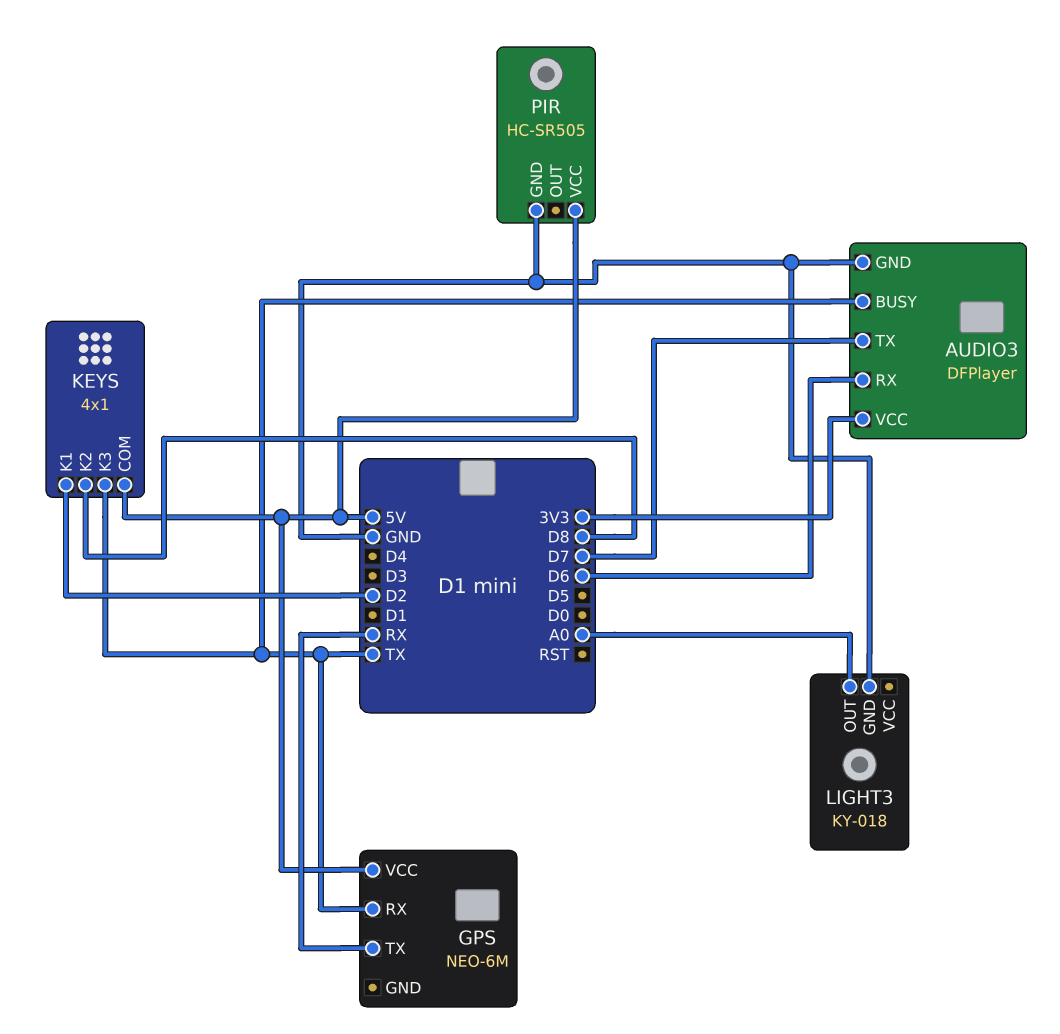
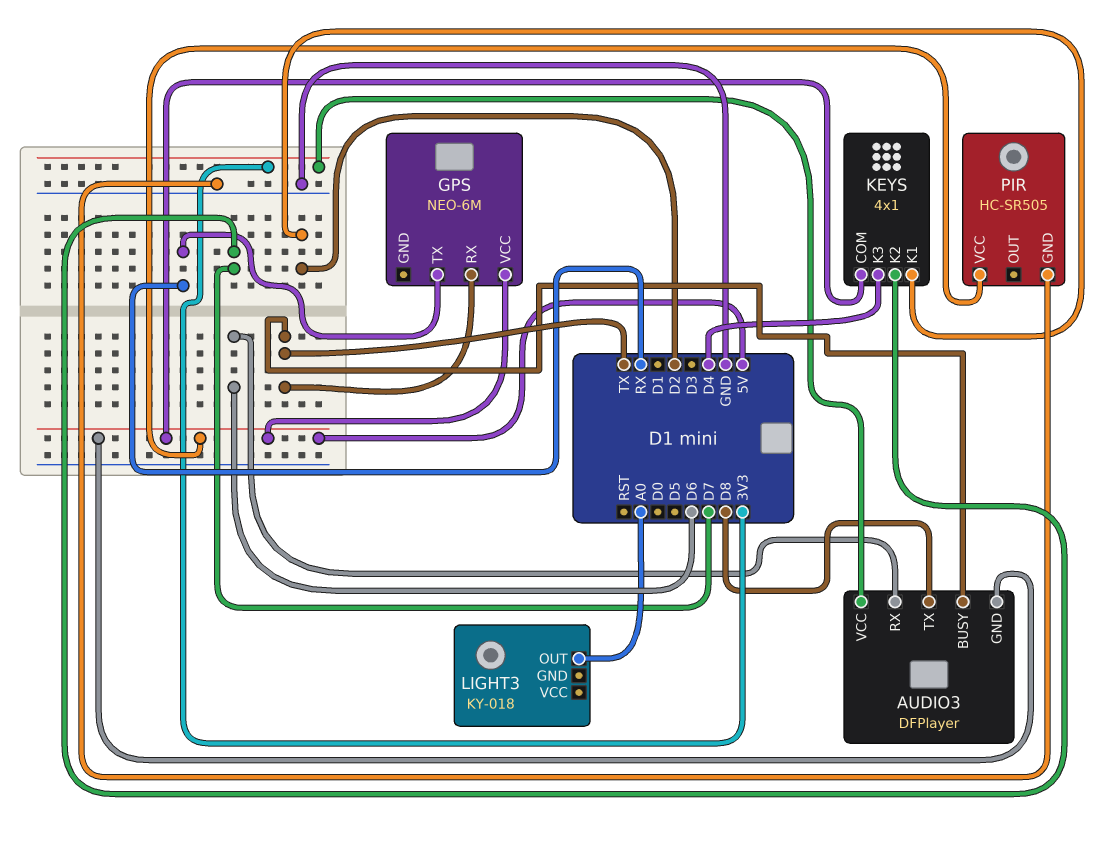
AUDIO3 pin GND: GND -> 5V
AUDIO3 pin TX: D7 -> D8
KEYS pin K2: D8 -> D7
KEYS pin K3: TX -> D4
LIGHT3 pin GND: GND -> none

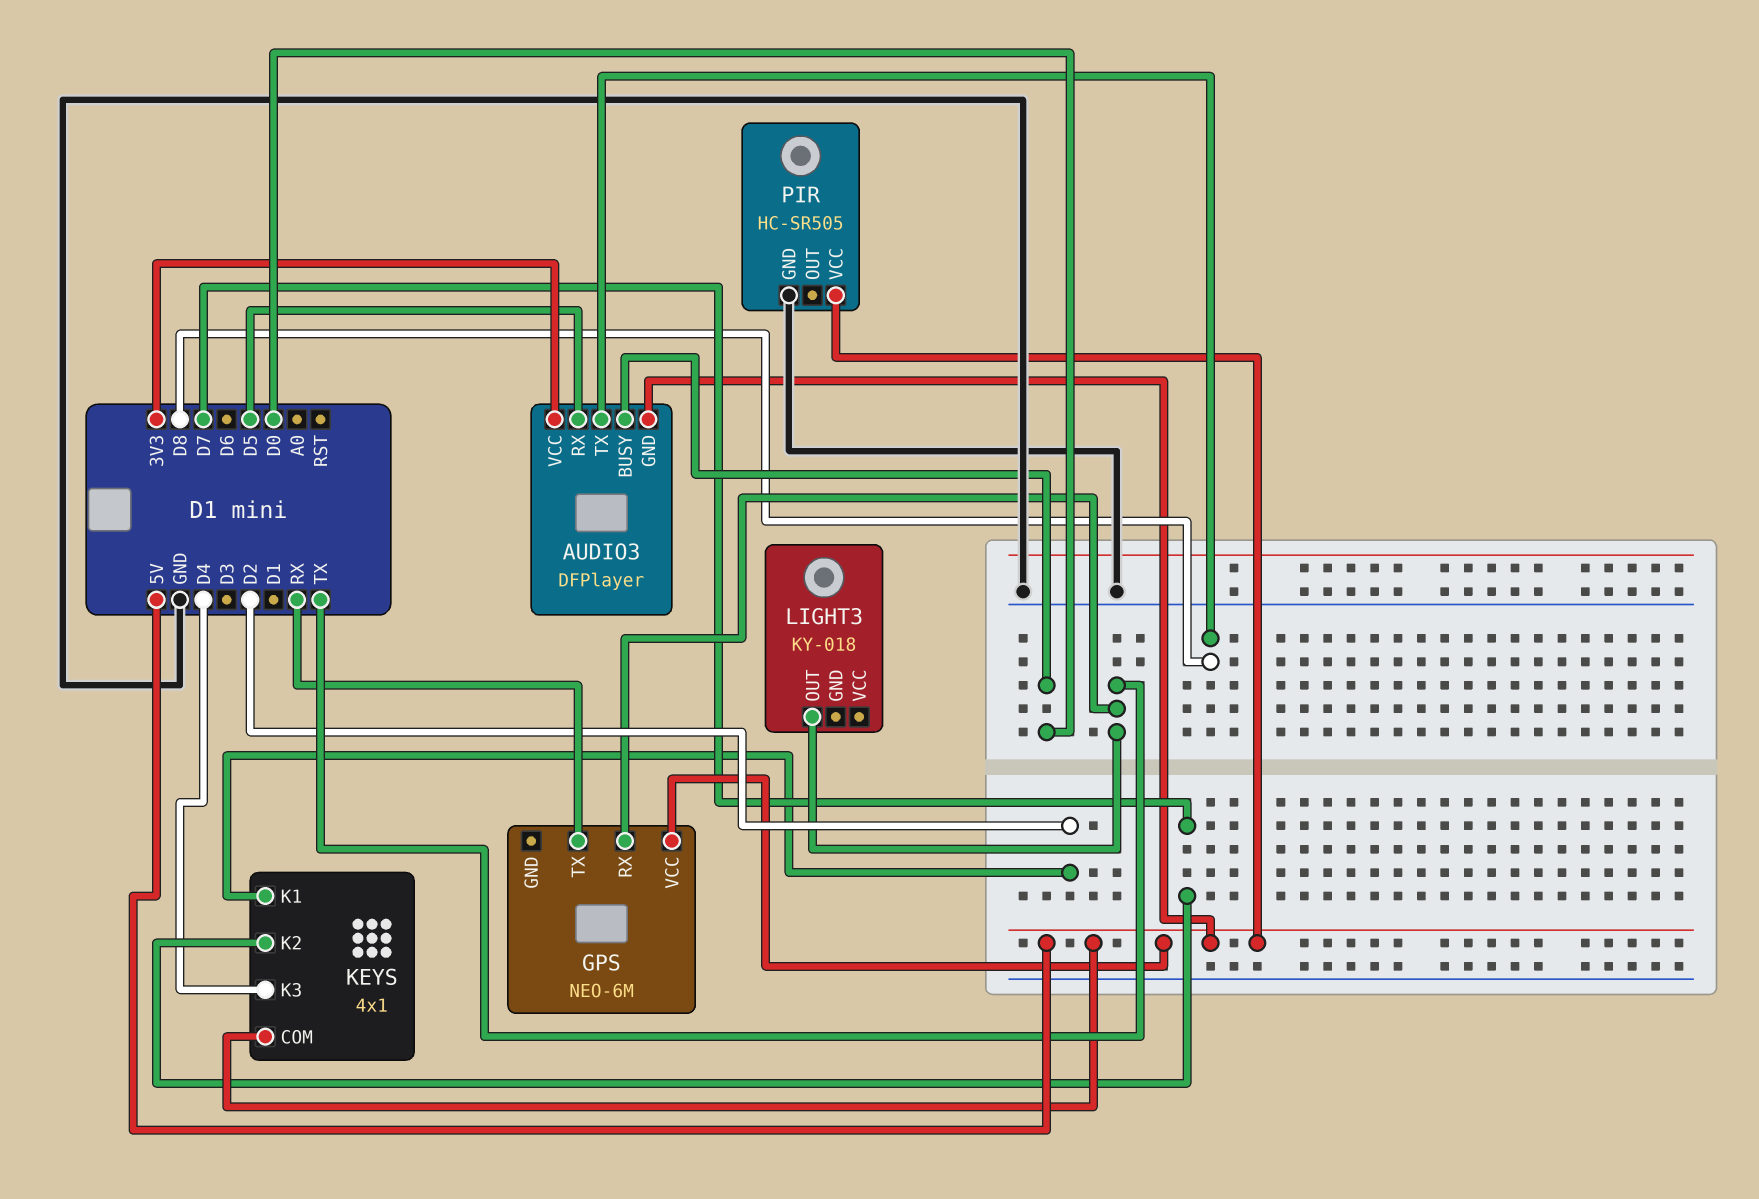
AUDIO3 pin BUSY: TX -> D0
AUDIO3 pin RX: D6 -> D5
LIGHT3 pin OUT: A0 -> TX

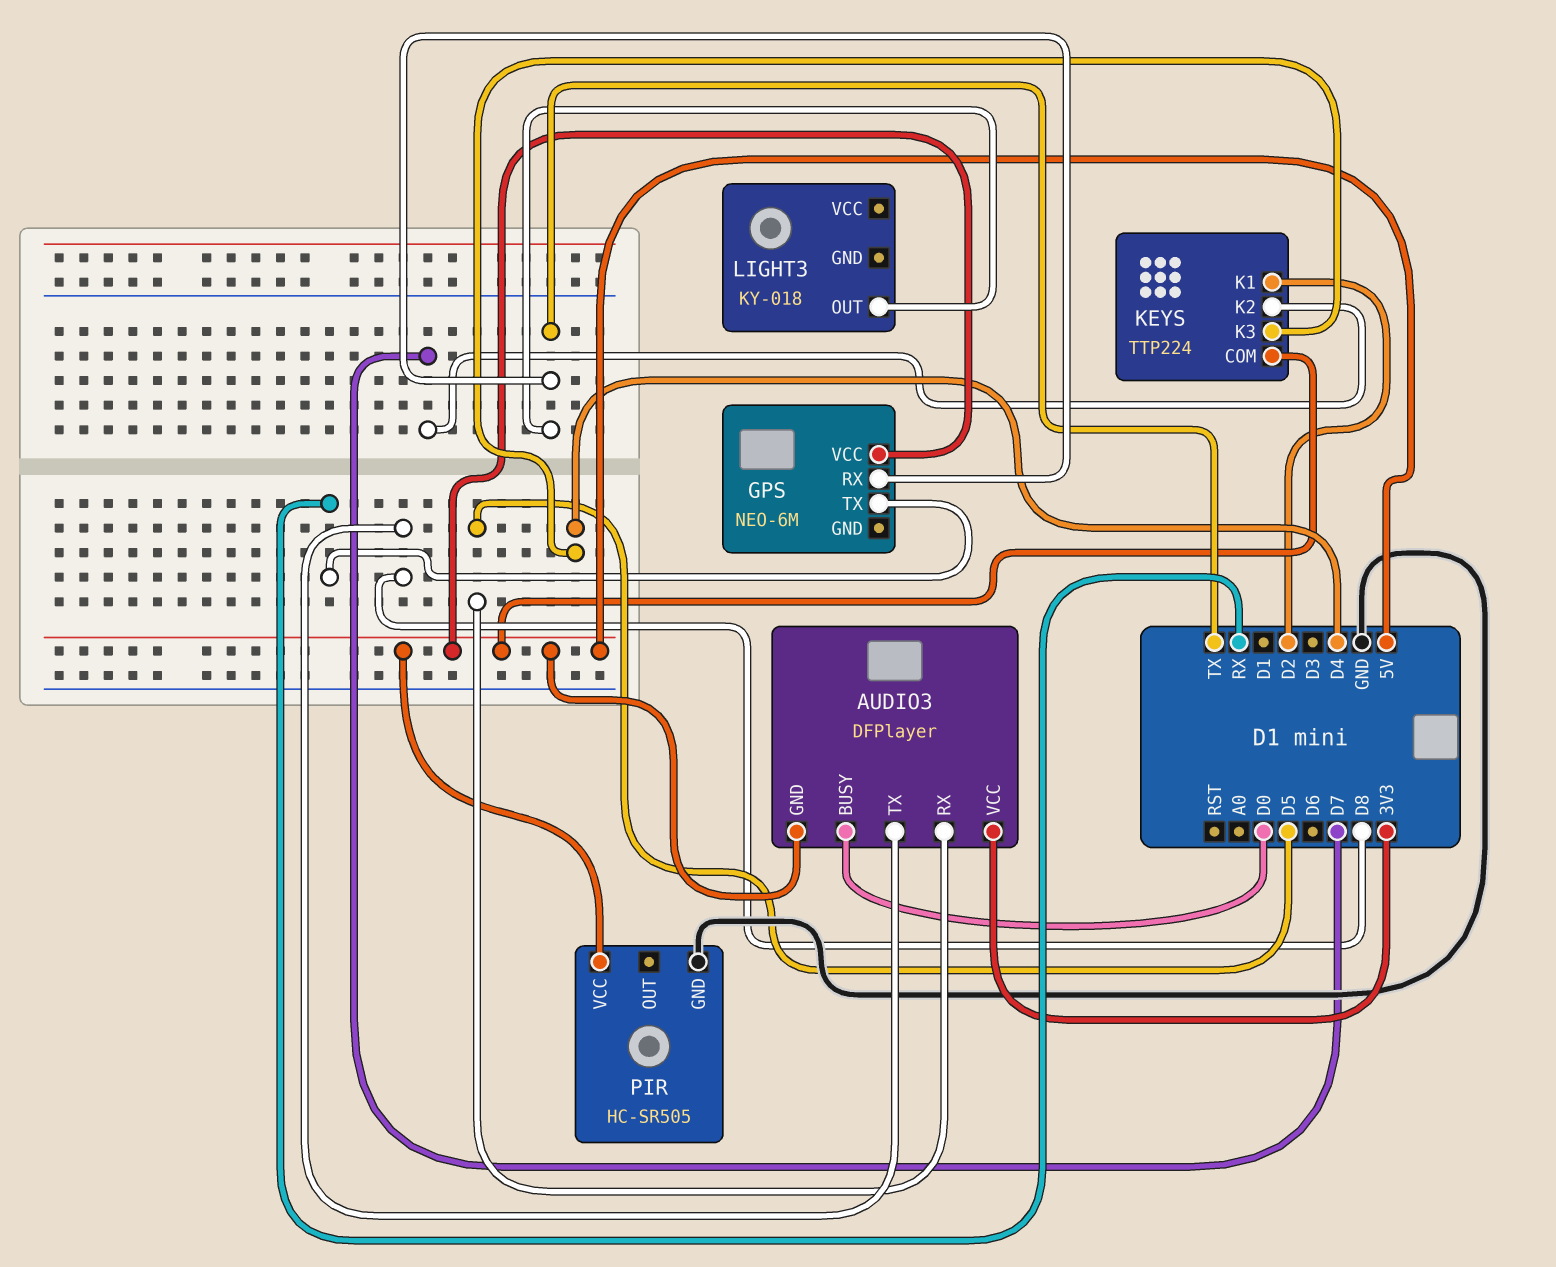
KEYS: 4x1 -> TTP224

